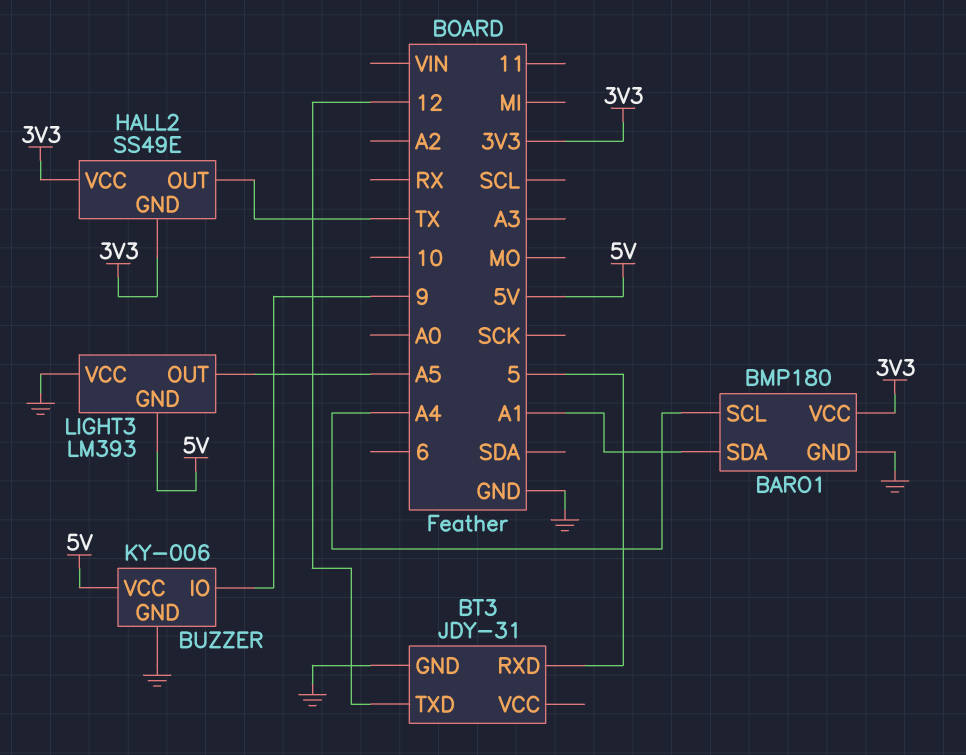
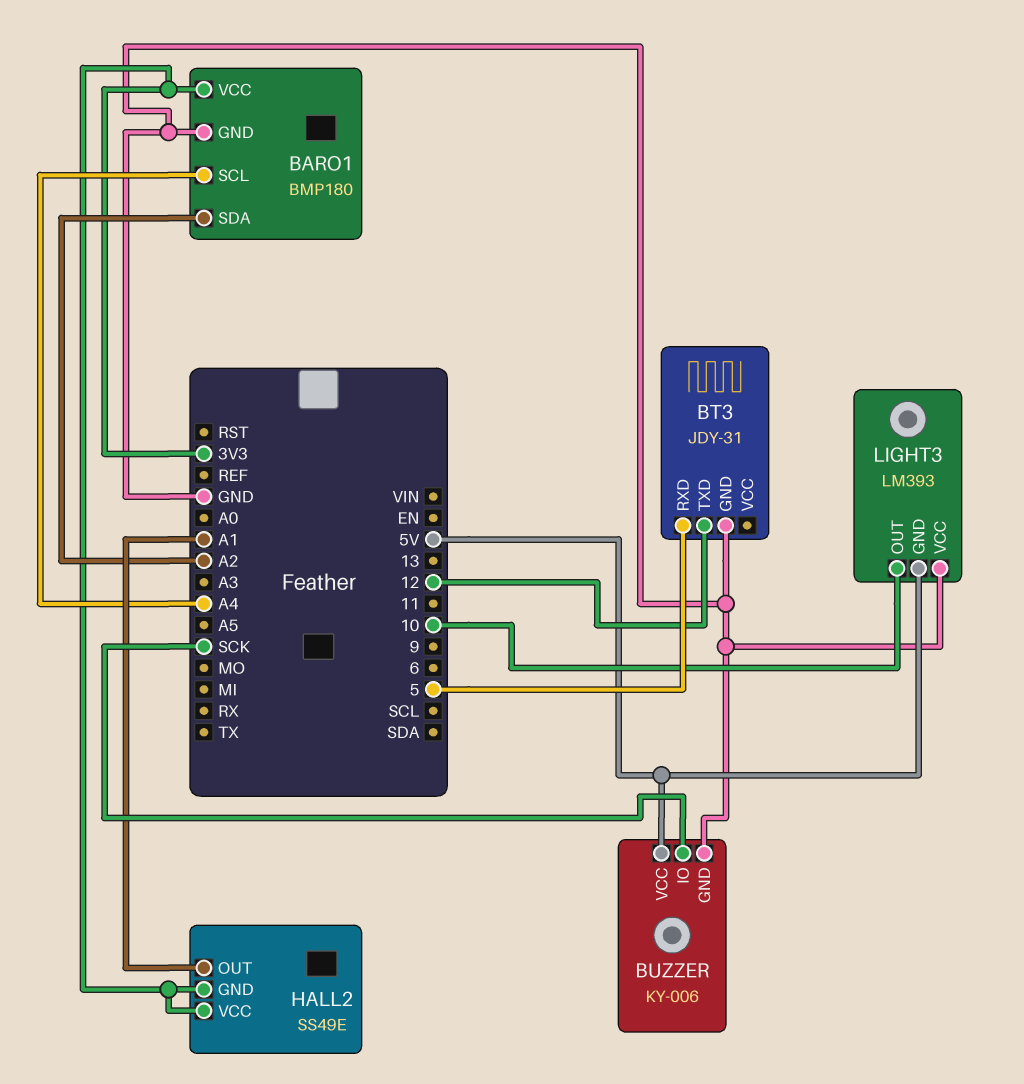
BARO1 pin SDA: A1 -> A2
BUZZER pin IO: 9 -> SCK
HALL2 pin OUT: TX -> A1
LIGHT3 pin OUT: A5 -> 10

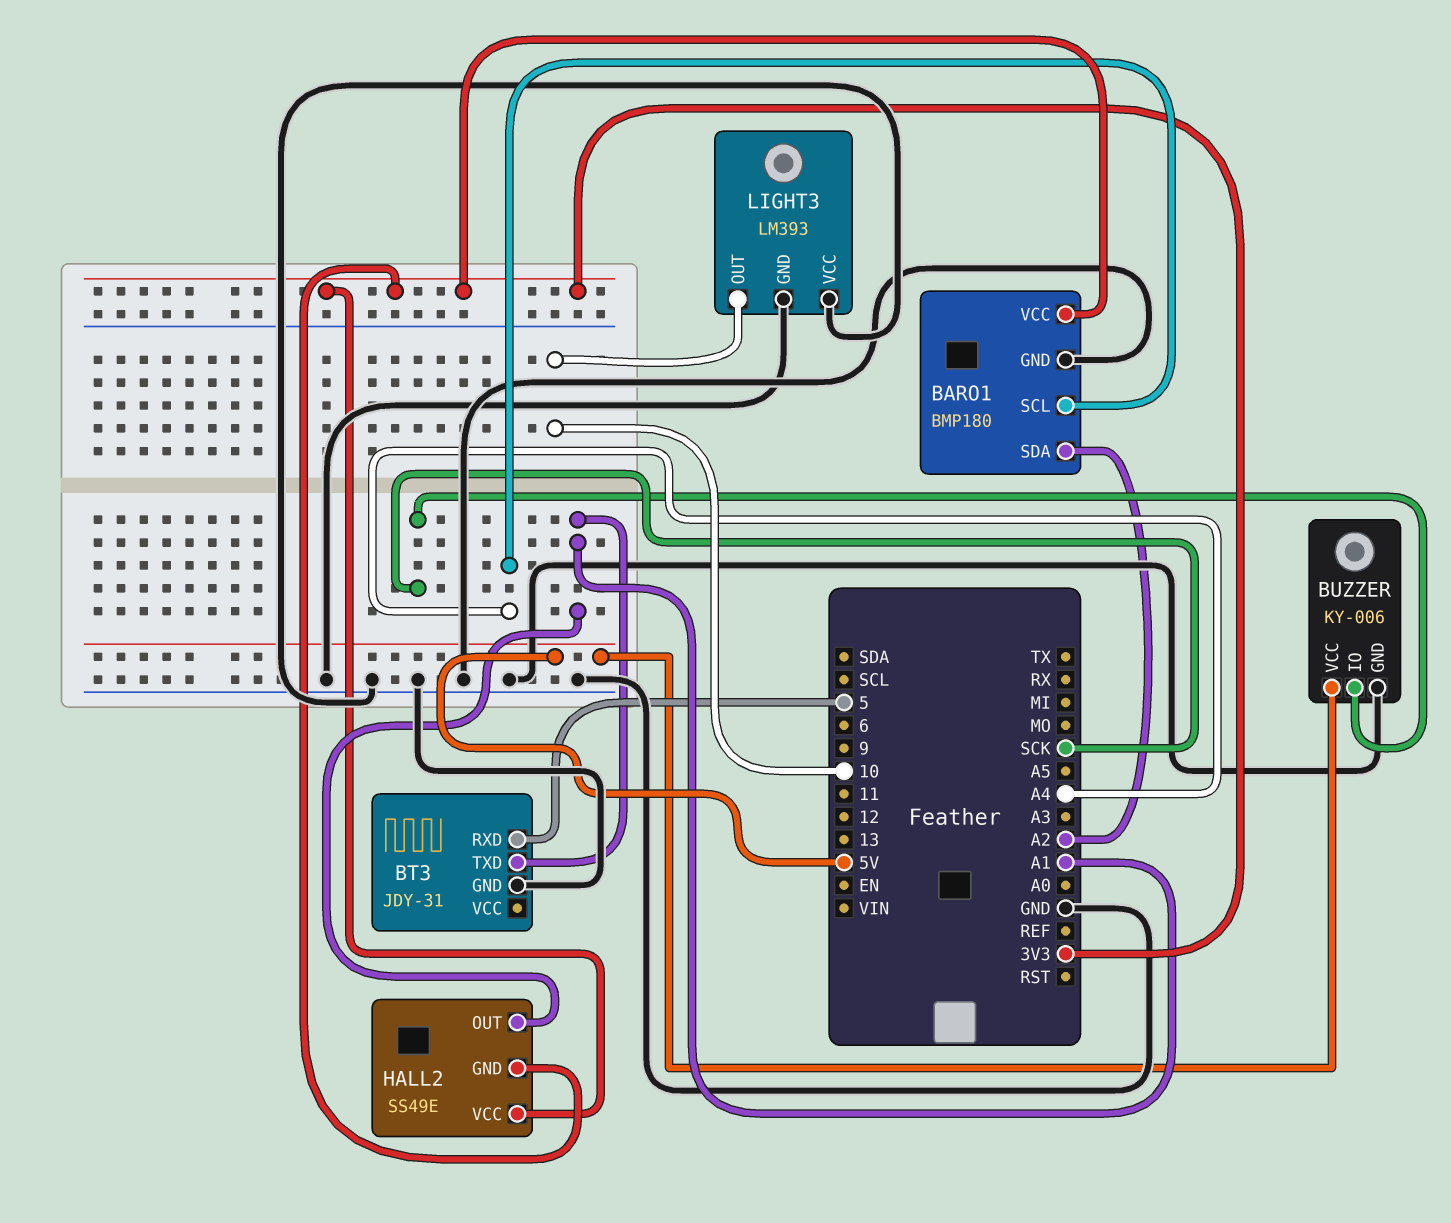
BT3 pin TXD: 12 -> A1
LIGHT3 pin GND: 5V -> GND

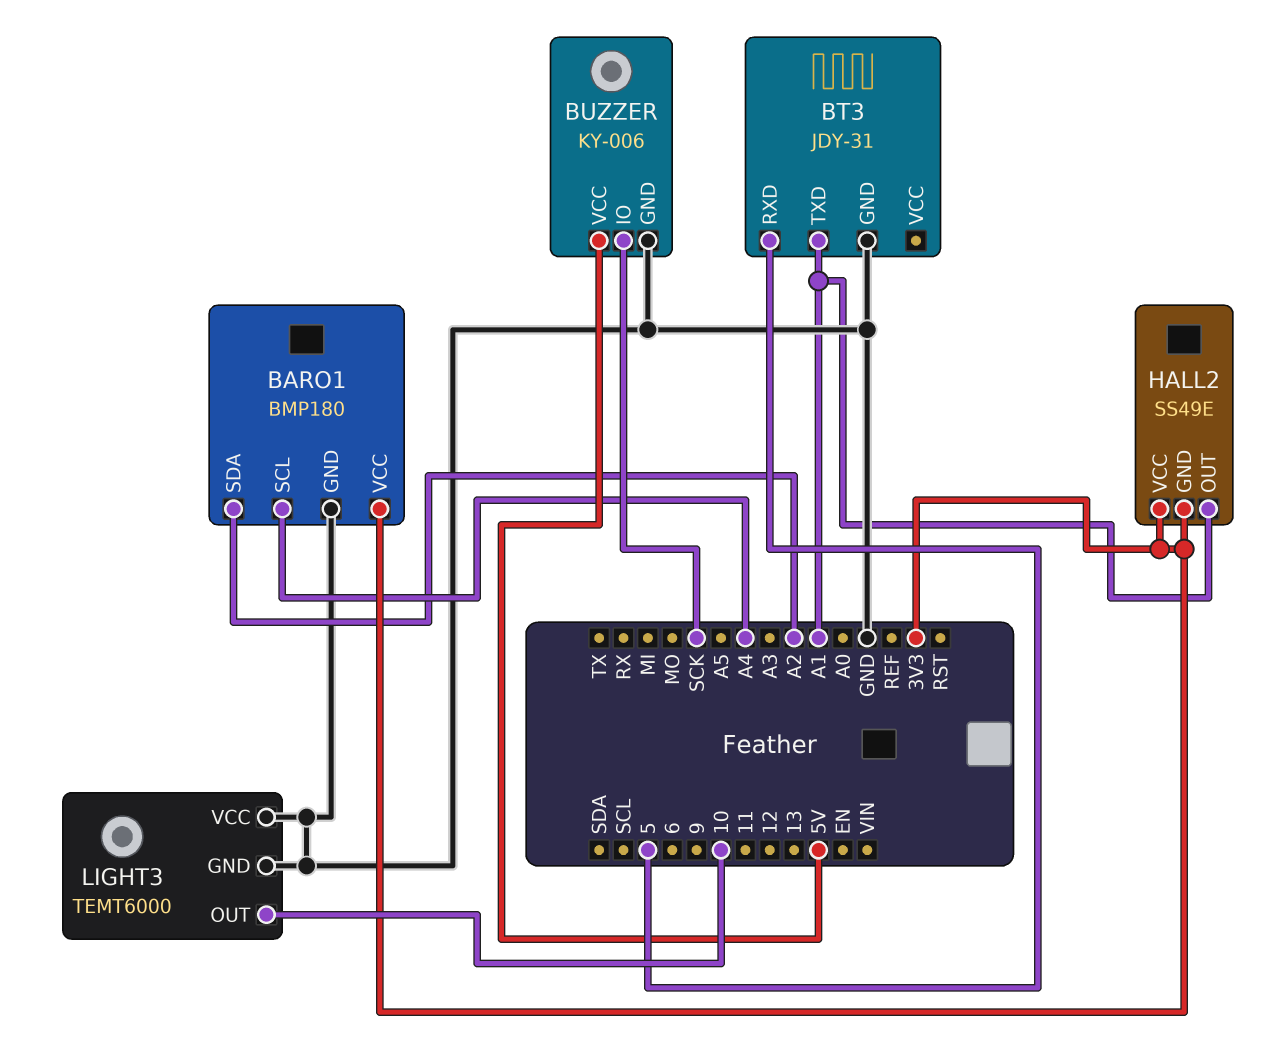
LIGHT3: LM393 -> TEMT6000

